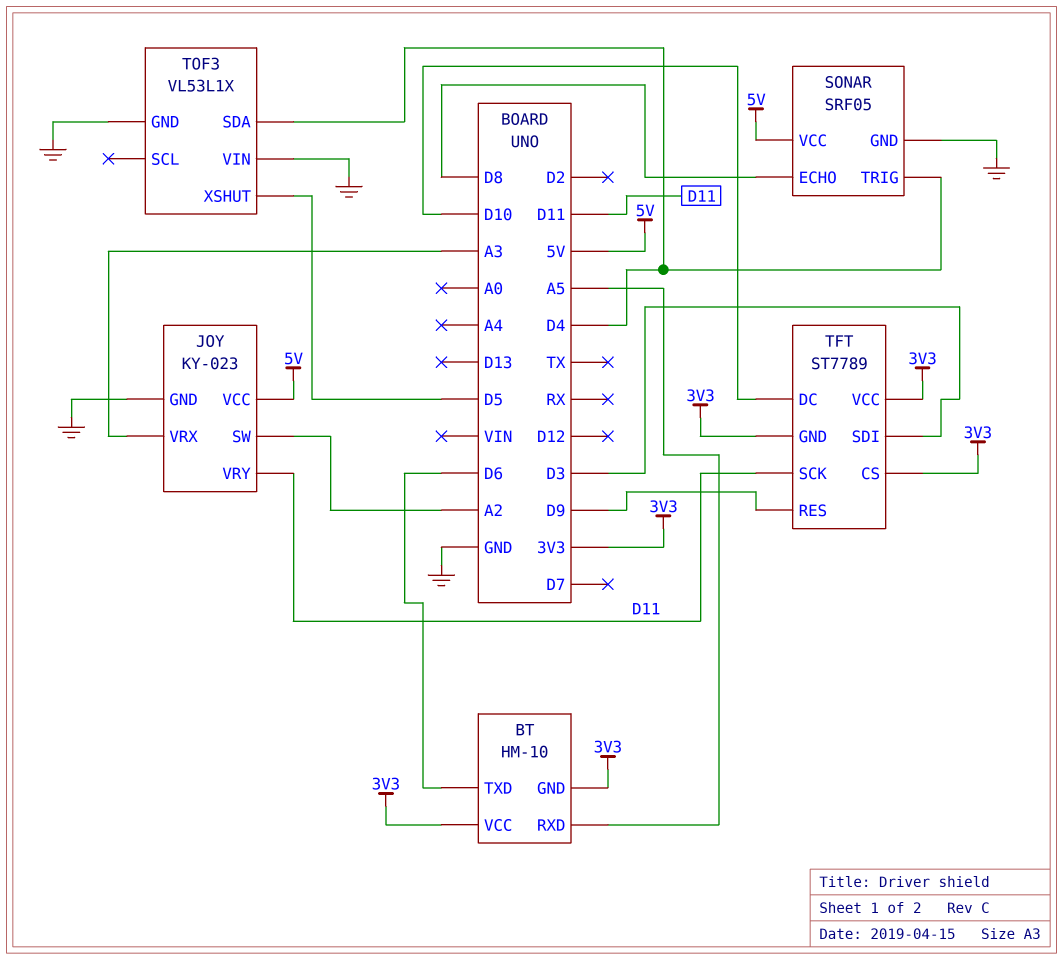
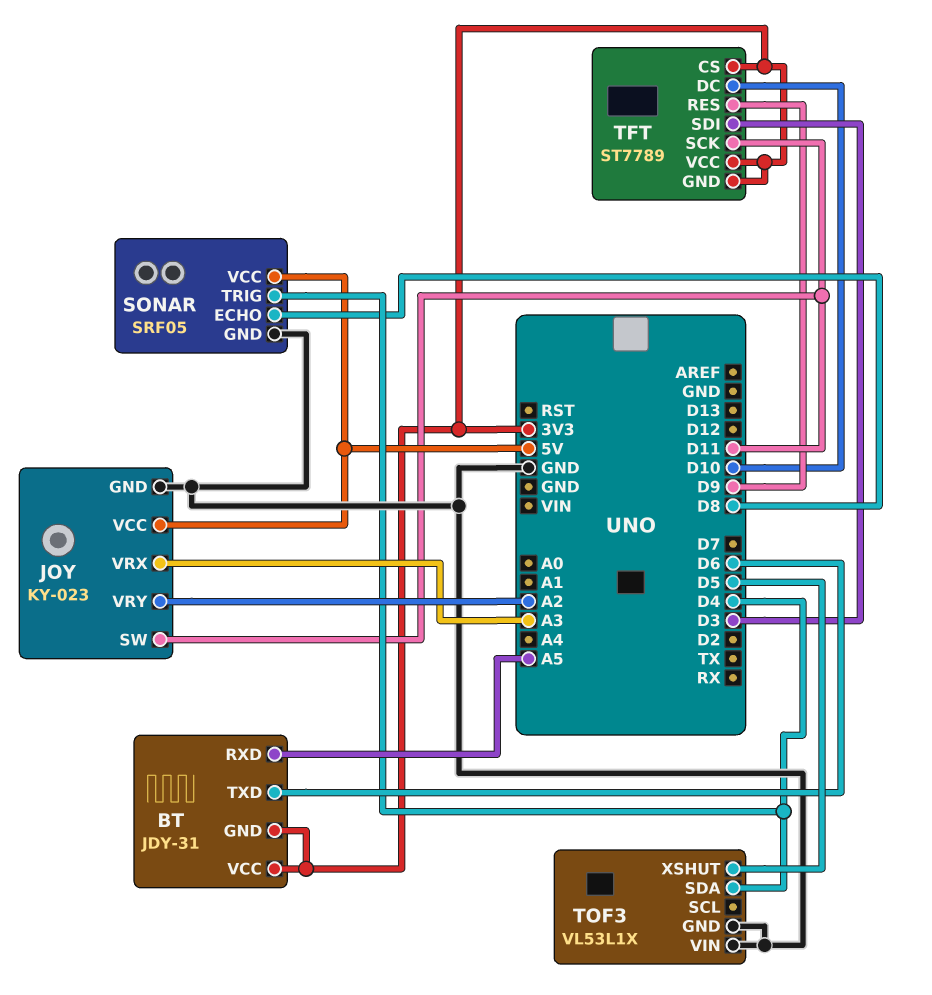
BT: HM-10 -> JDY-31
JOY pin SW: A2 -> D11
JOY pin VRY: D11 -> A2

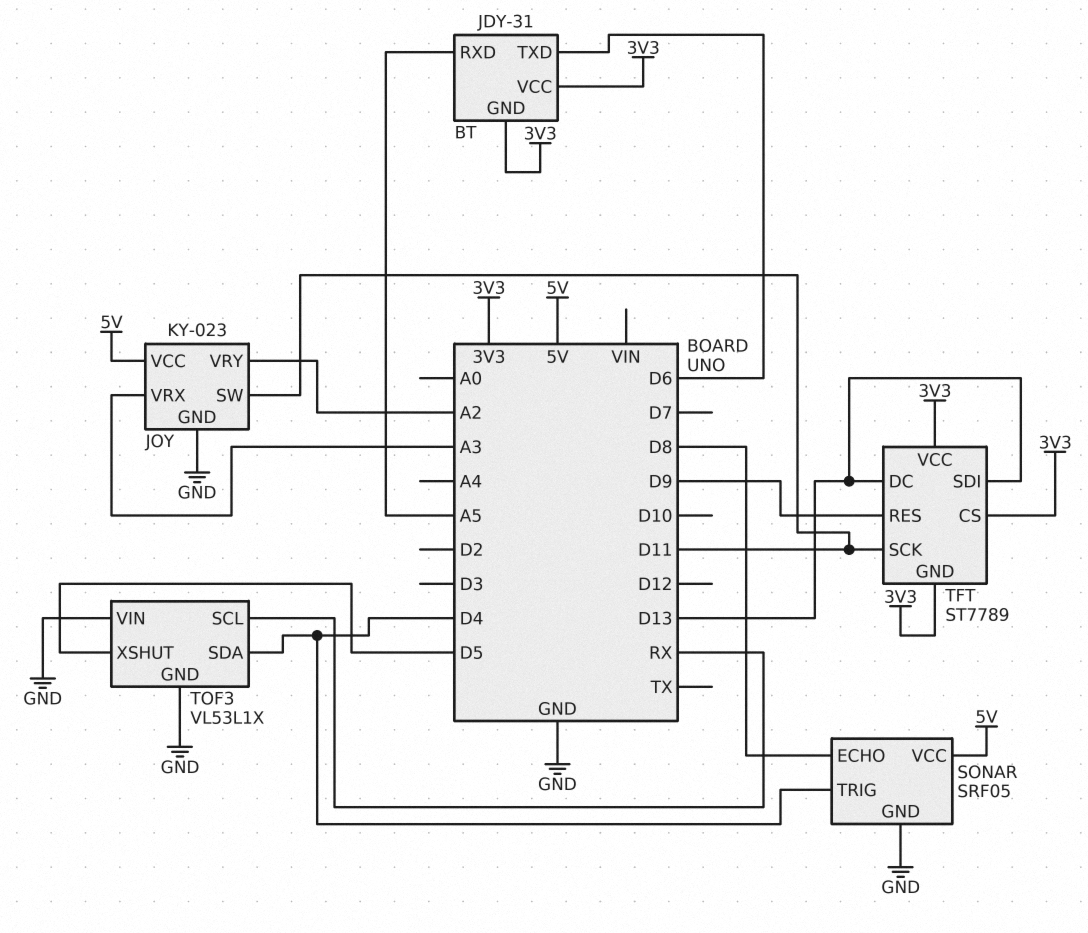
TFT pin DC: D10 -> D13
TFT pin SDI: D3 -> D13
TOF3 pin SCL: none -> RX

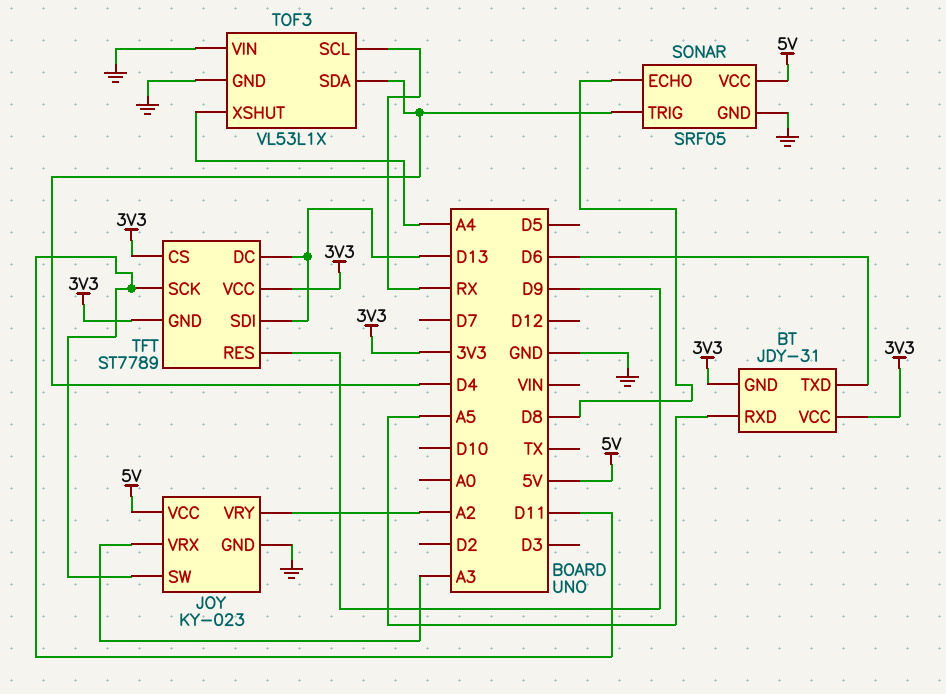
TOF3 pin XSHUT: D5 -> A4

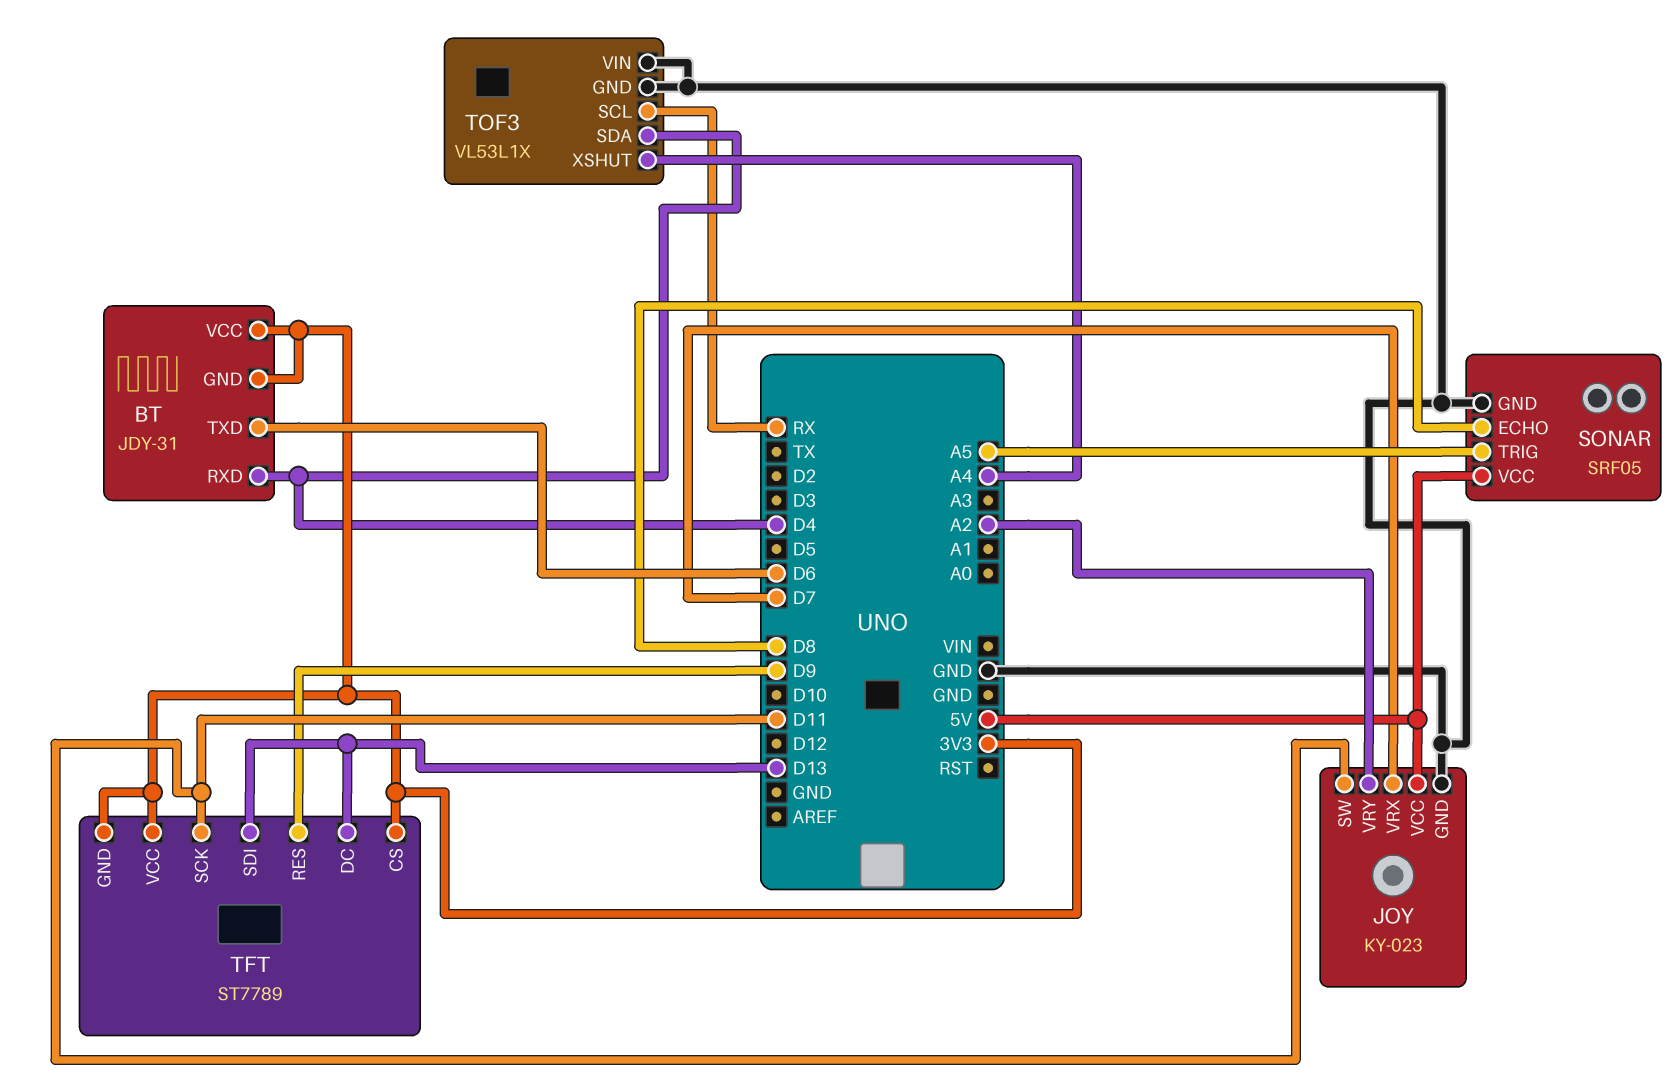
BT pin RXD: A5 -> D4
JOY pin VRX: A3 -> D7
SONAR pin TRIG: D4 -> A5

